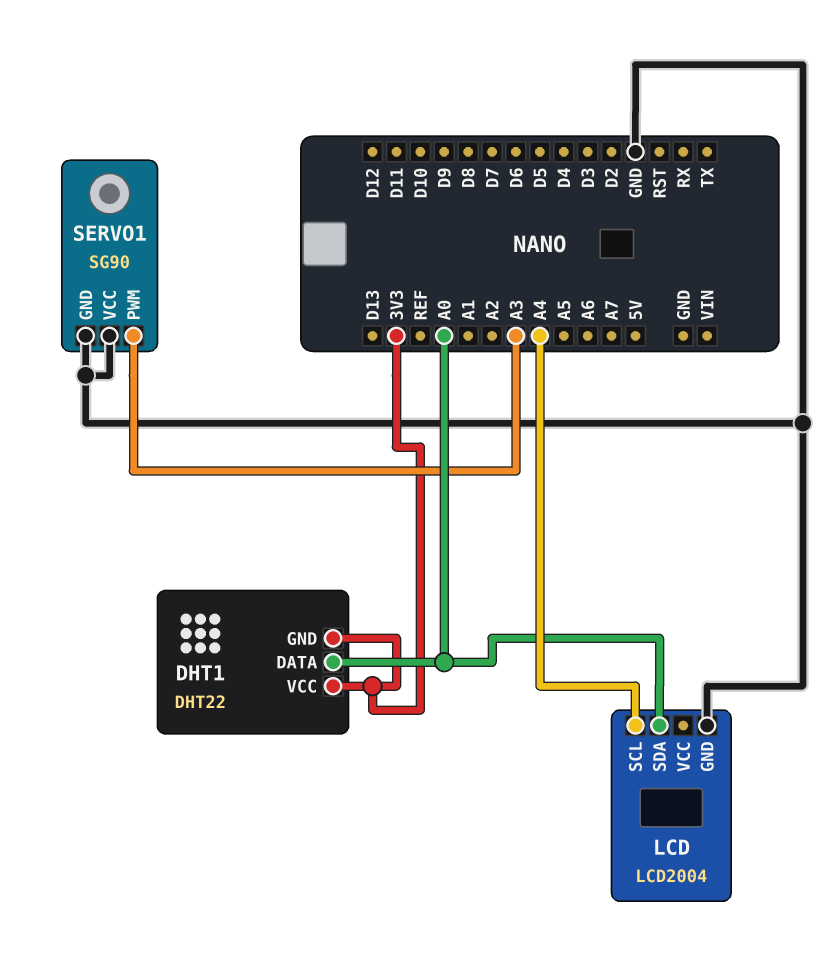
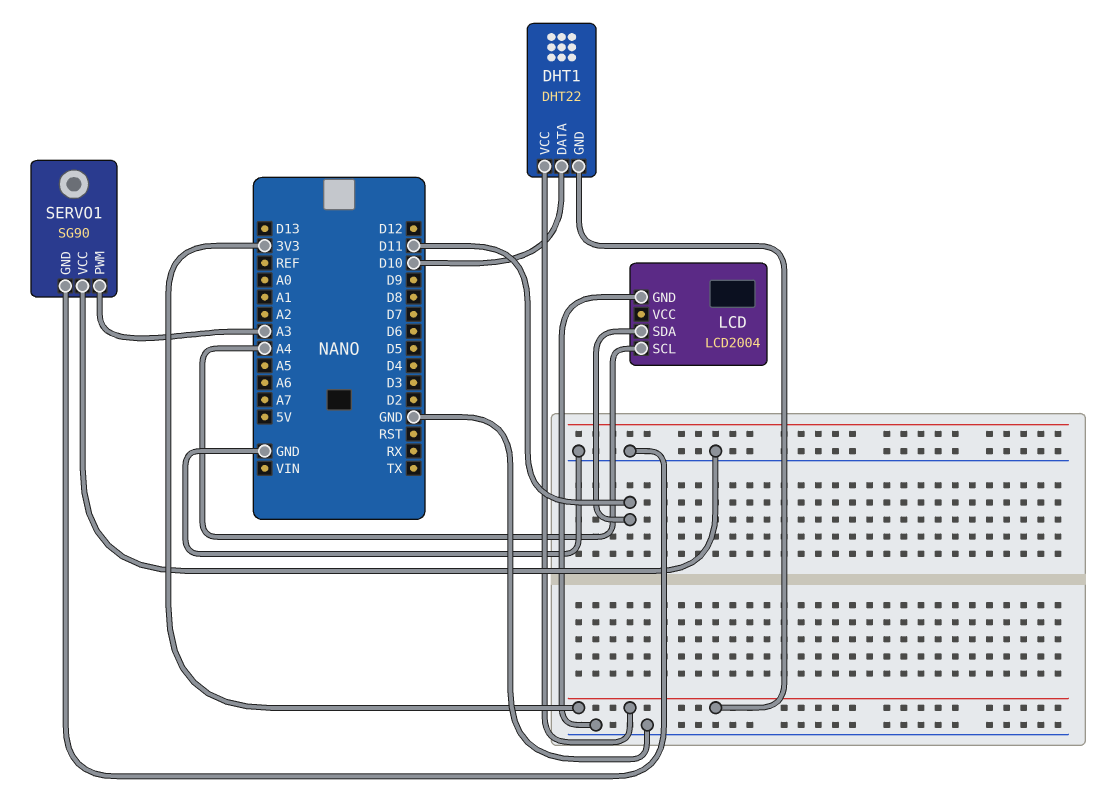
DHT1 pin DATA: A0 -> D10
LCD pin SDA: A0 -> D11

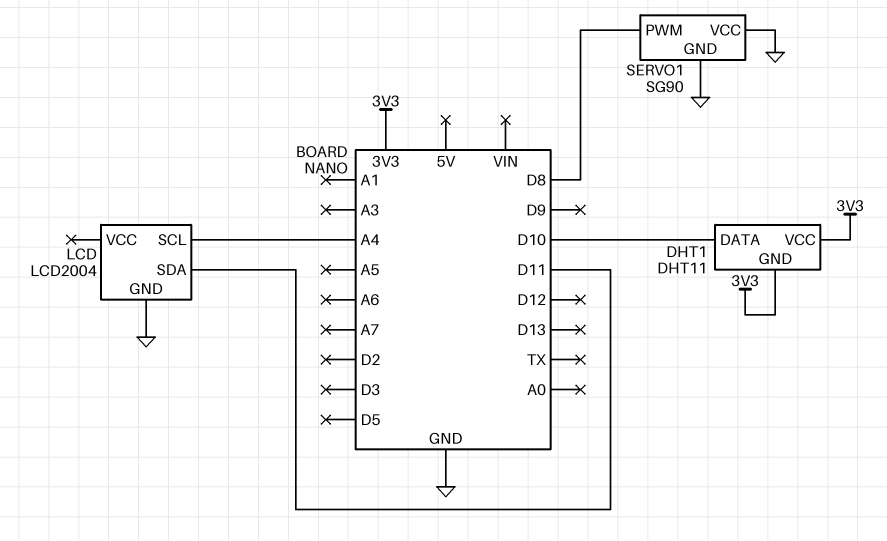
DHT1: DHT22 -> DHT11
SERVO1 pin PWM: A3 -> D8

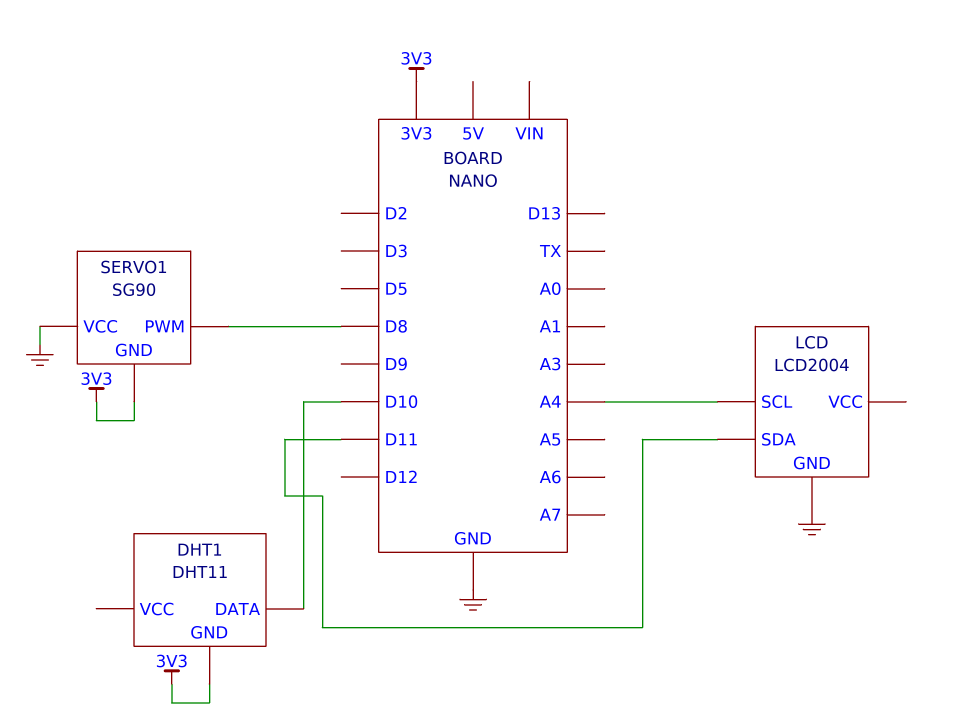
DHT1 pin VCC: 3V3 -> none
SERVO1 pin GND: GND -> 3V3

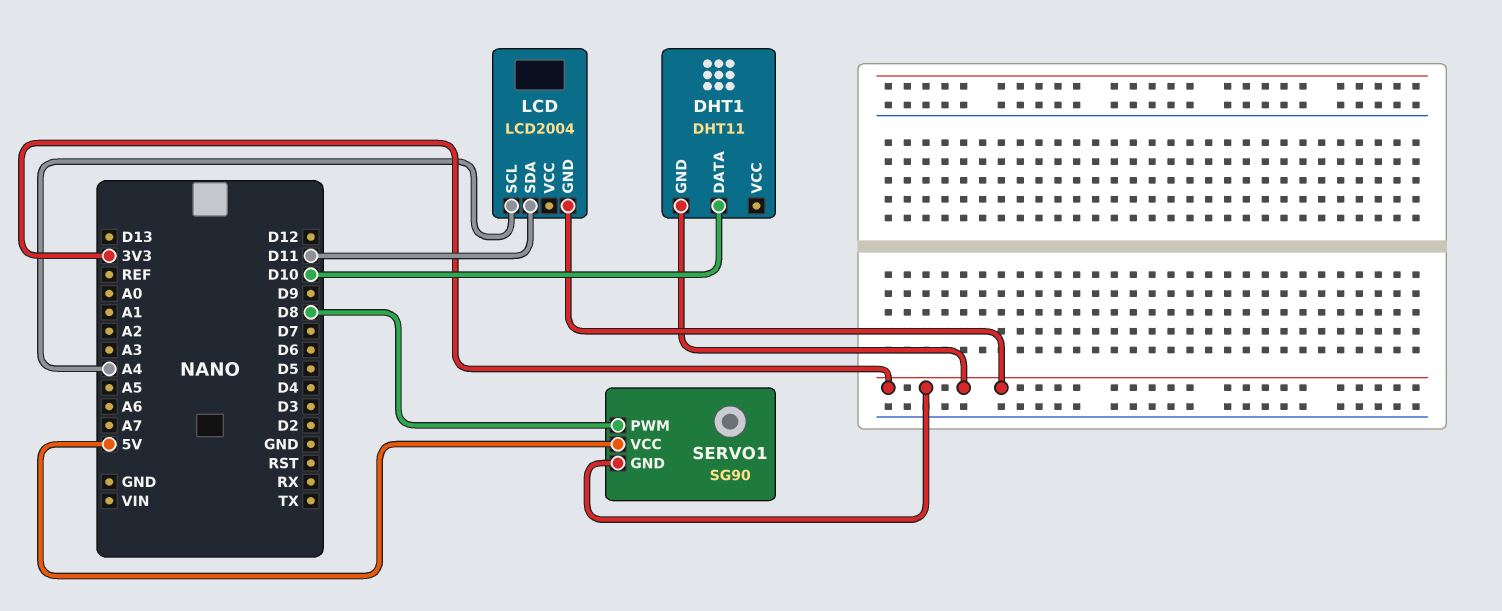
LCD pin GND: GND -> 3V3
SERVO1 pin VCC: GND -> 5V

